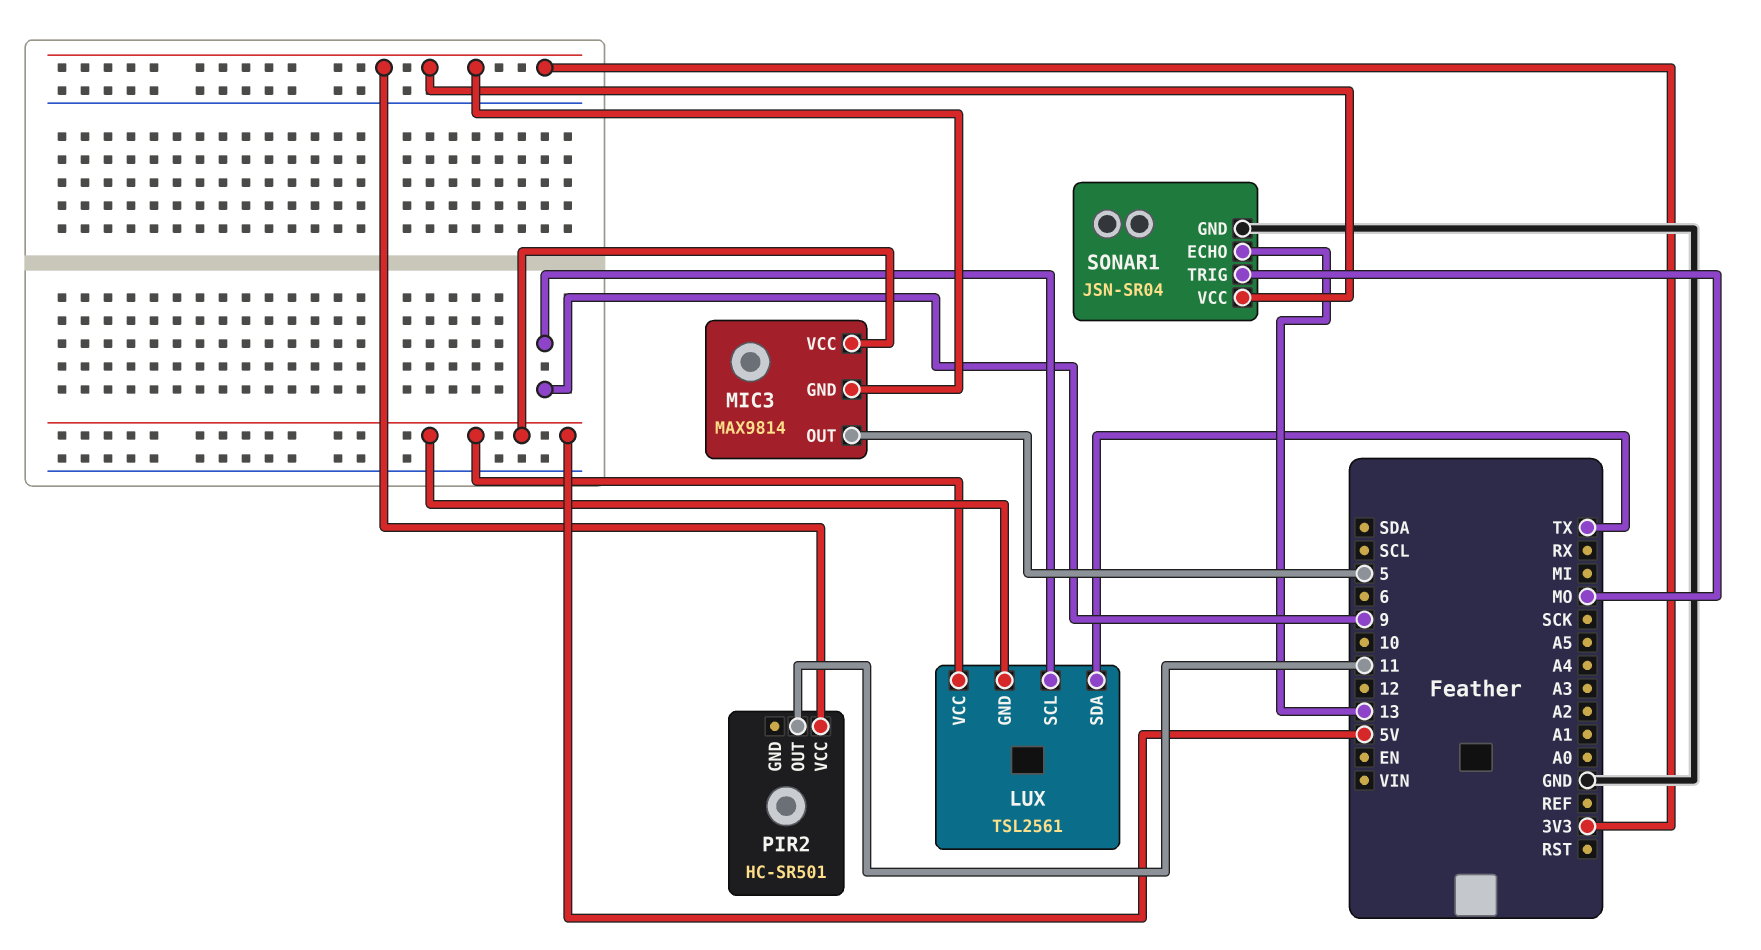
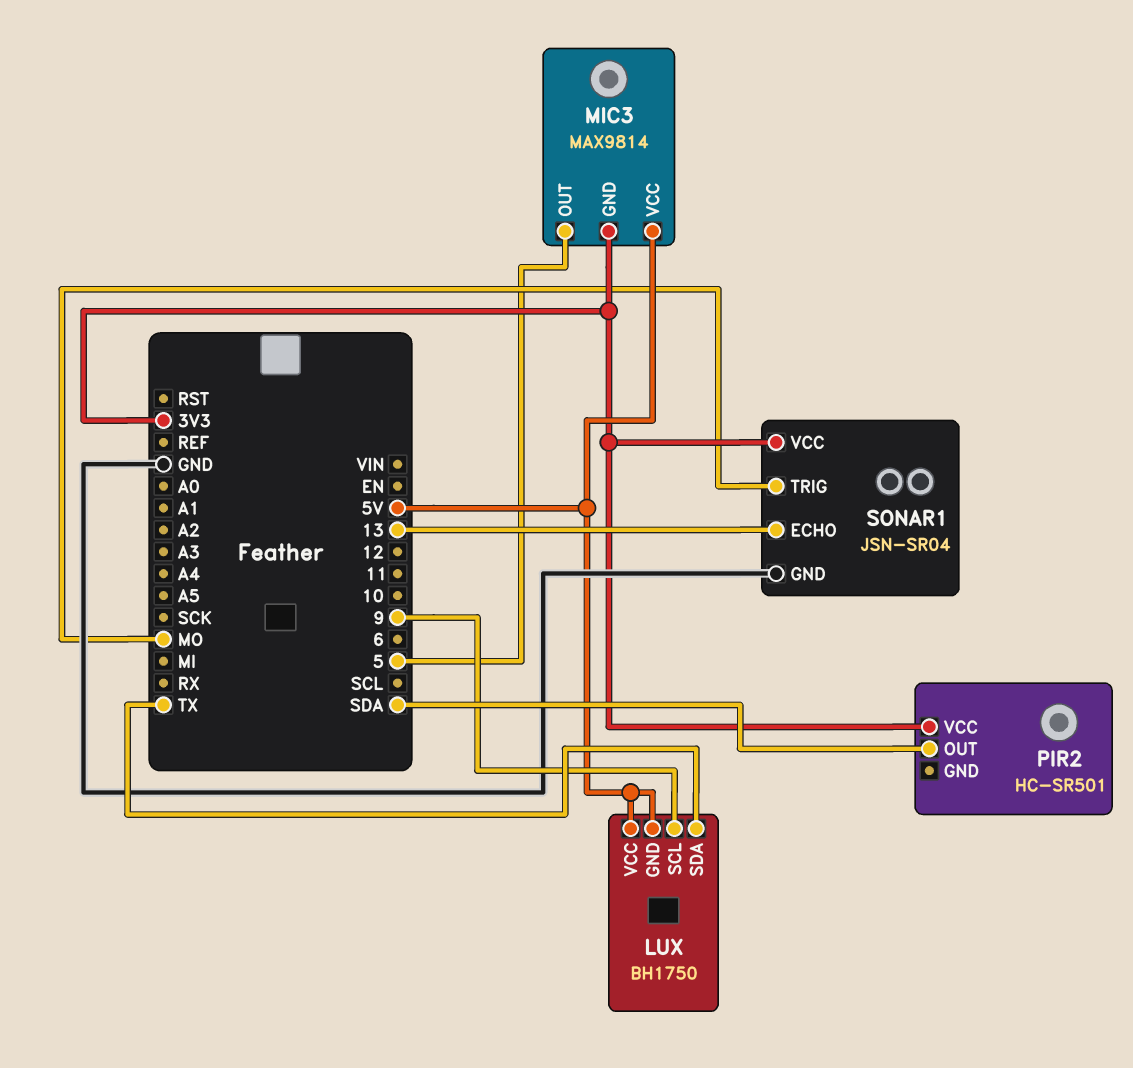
LUX: TSL2561 -> BH1750
PIR2 pin OUT: 11 -> SDA

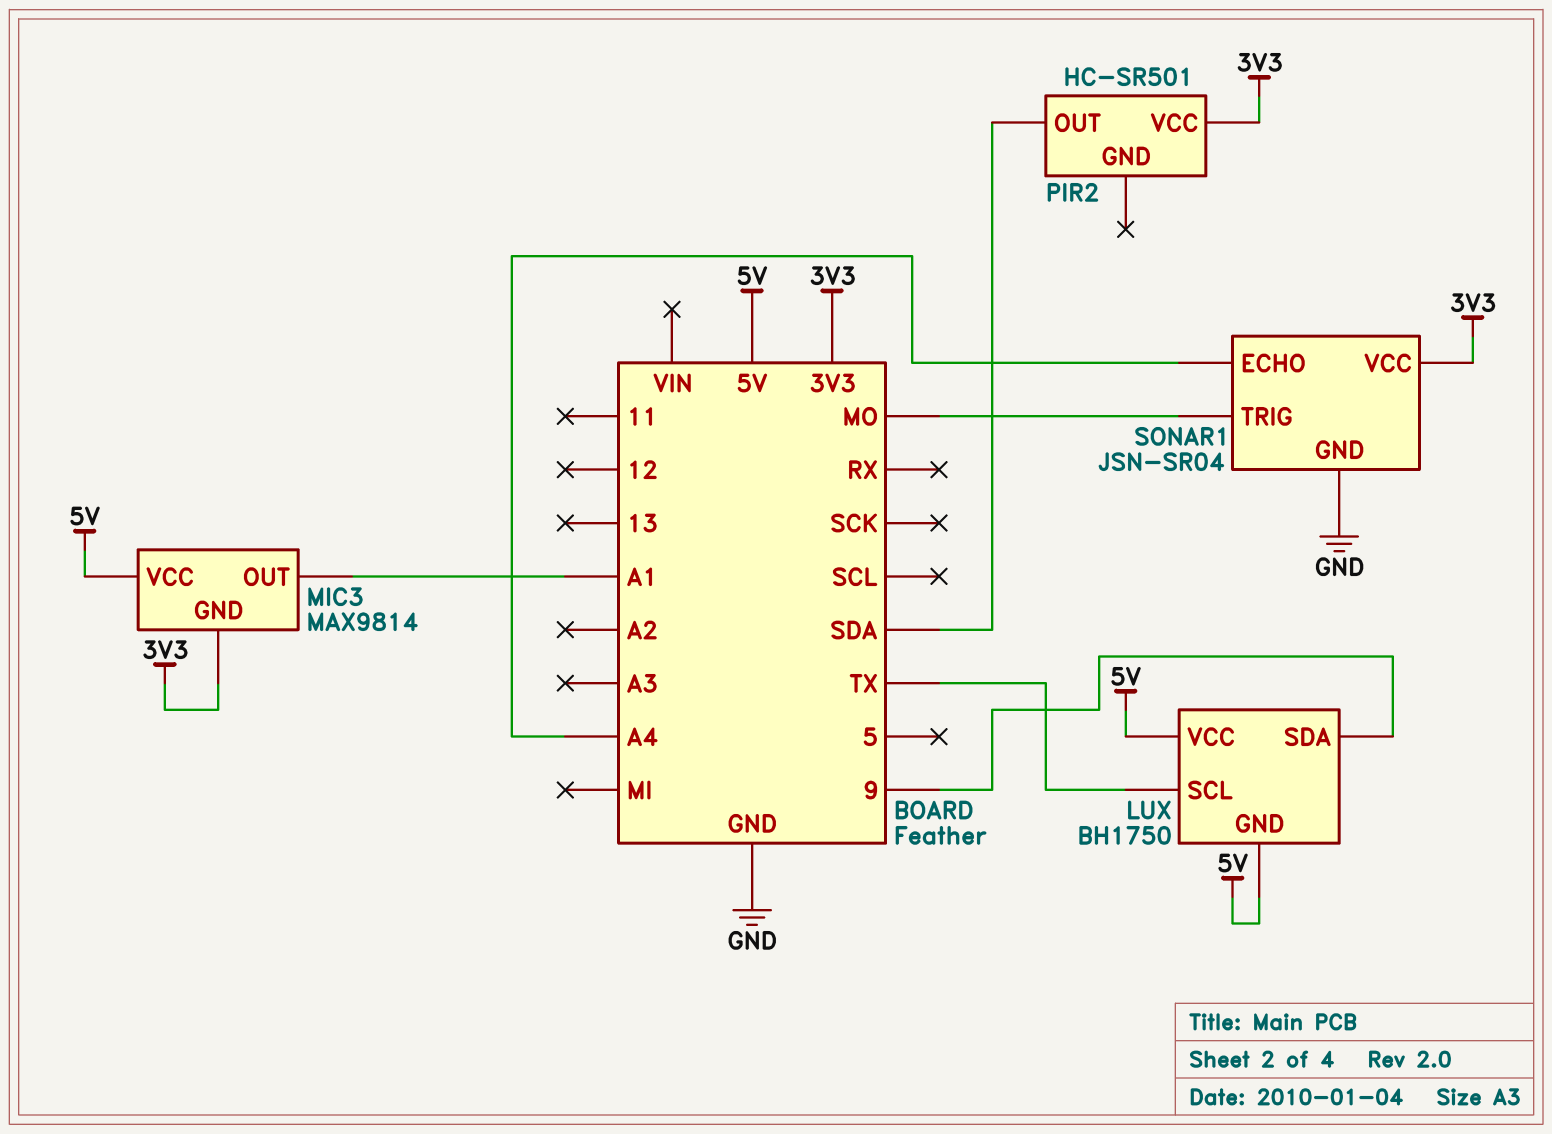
LUX pin SCL: 9 -> TX
LUX pin SDA: TX -> 9
MIC3 pin OUT: 5 -> A1
SONAR1 pin ECHO: 13 -> A4

